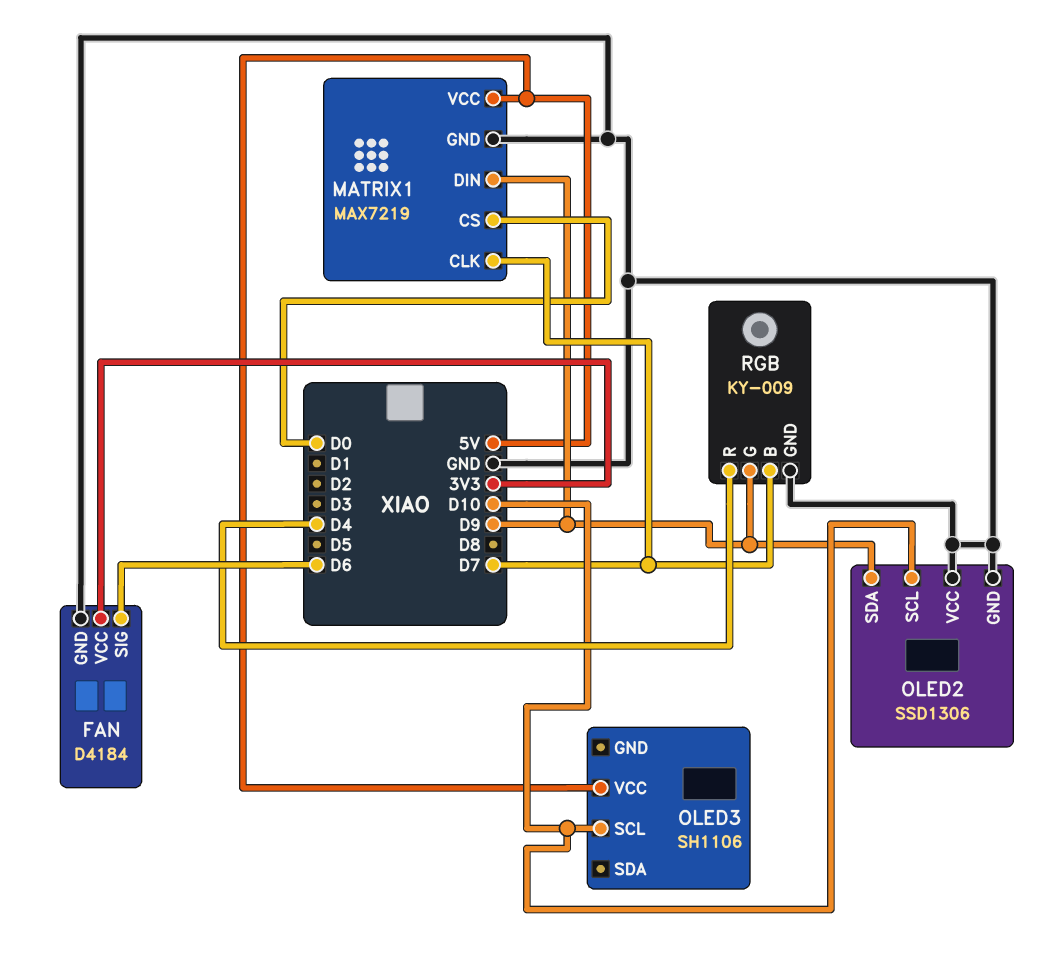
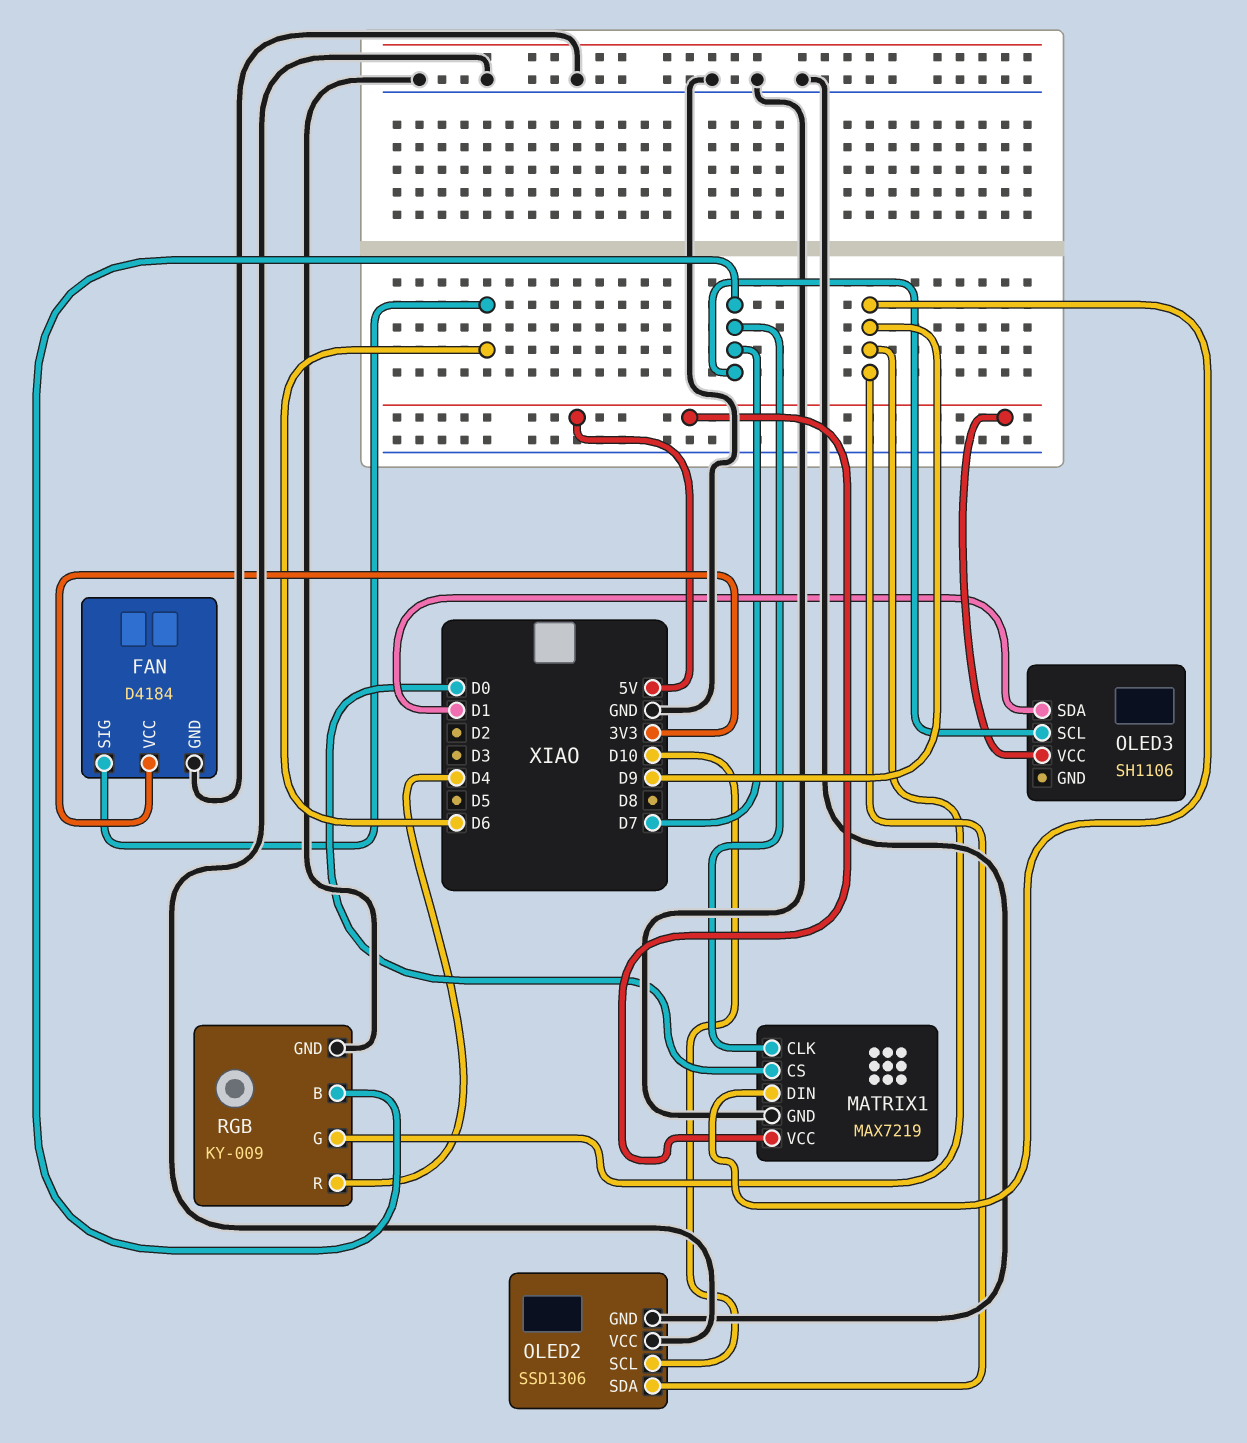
OLED3 pin SCL: D10 -> D7
OLED3 pin SDA: none -> D1

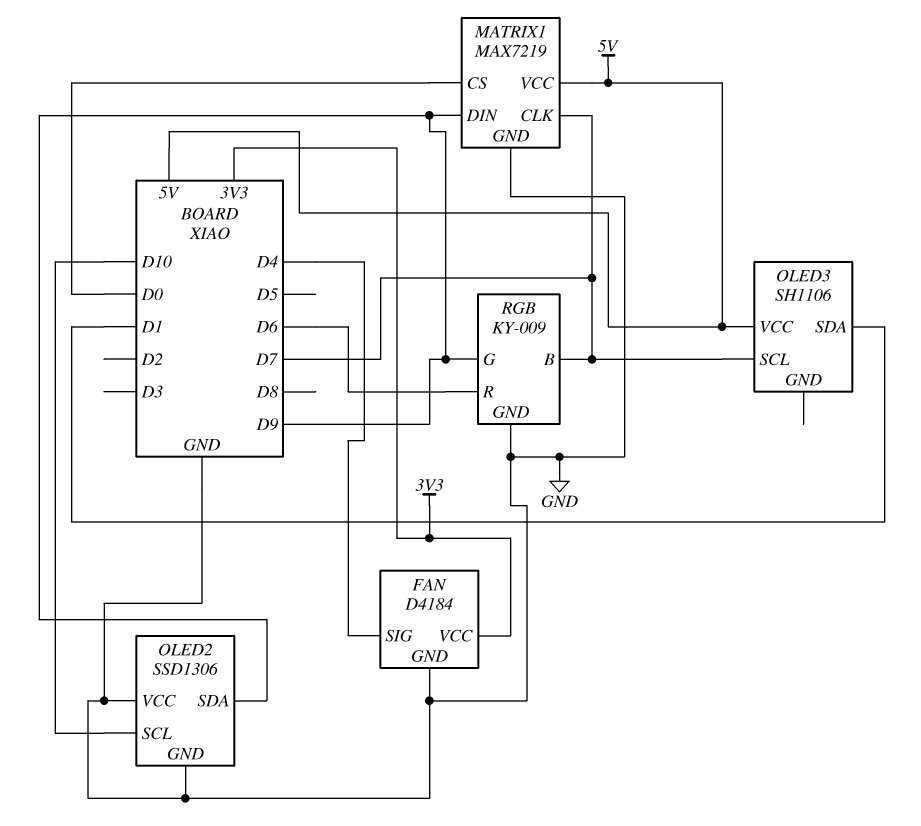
FAN pin SIG: D6 -> D4
RGB pin R: D4 -> D6

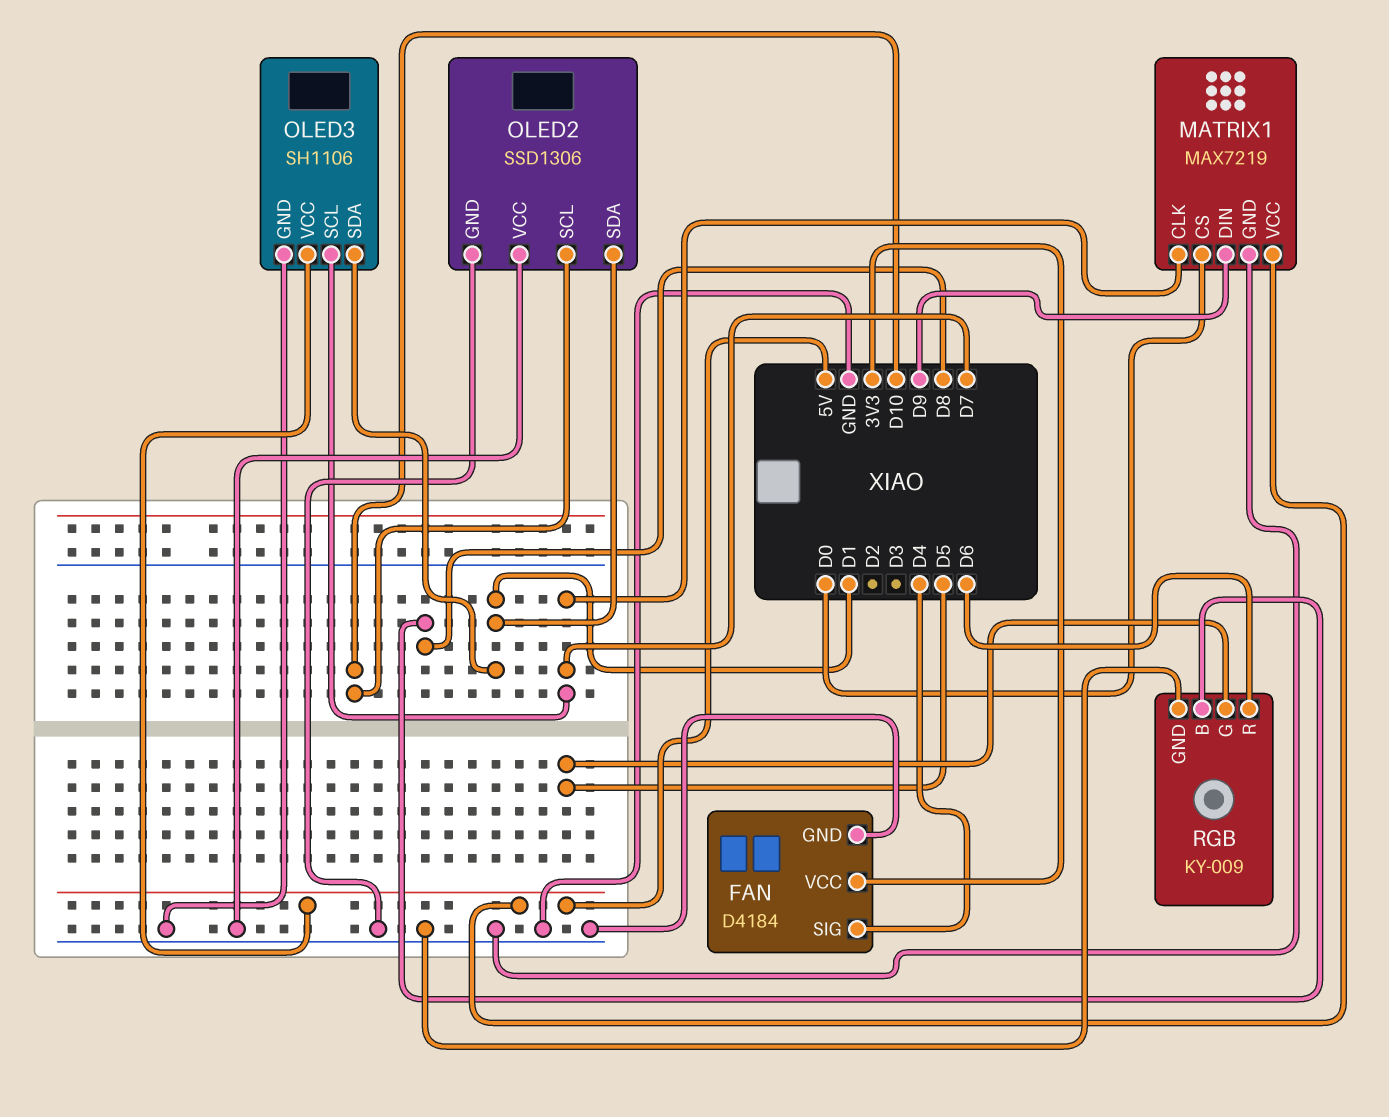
OLED2 pin SDA: D9 -> D1
OLED3 pin GND: none -> GND
RGB pin B: D7 -> D8
RGB pin G: D9 -> D5

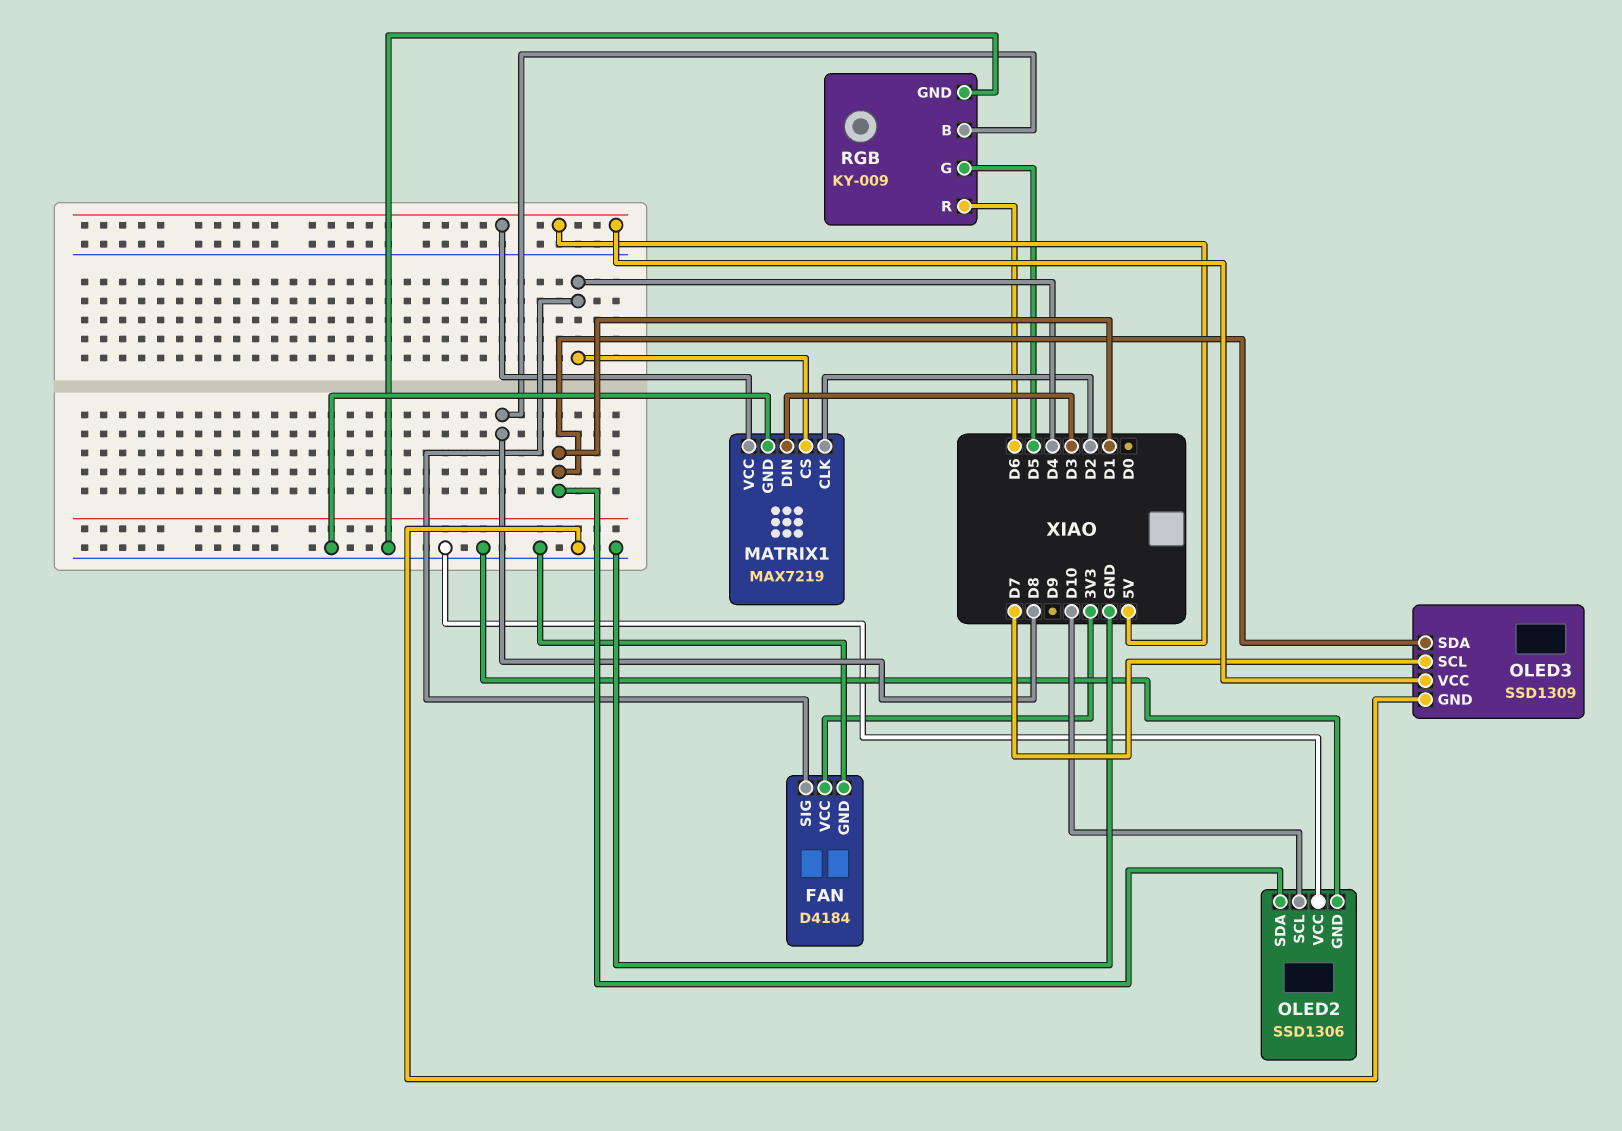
MATRIX1 pin CLK: D7 -> D2
MATRIX1 pin CS: D0 -> D4
MATRIX1 pin DIN: D9 -> D3
OLED3: SH1106 -> SSD1309

